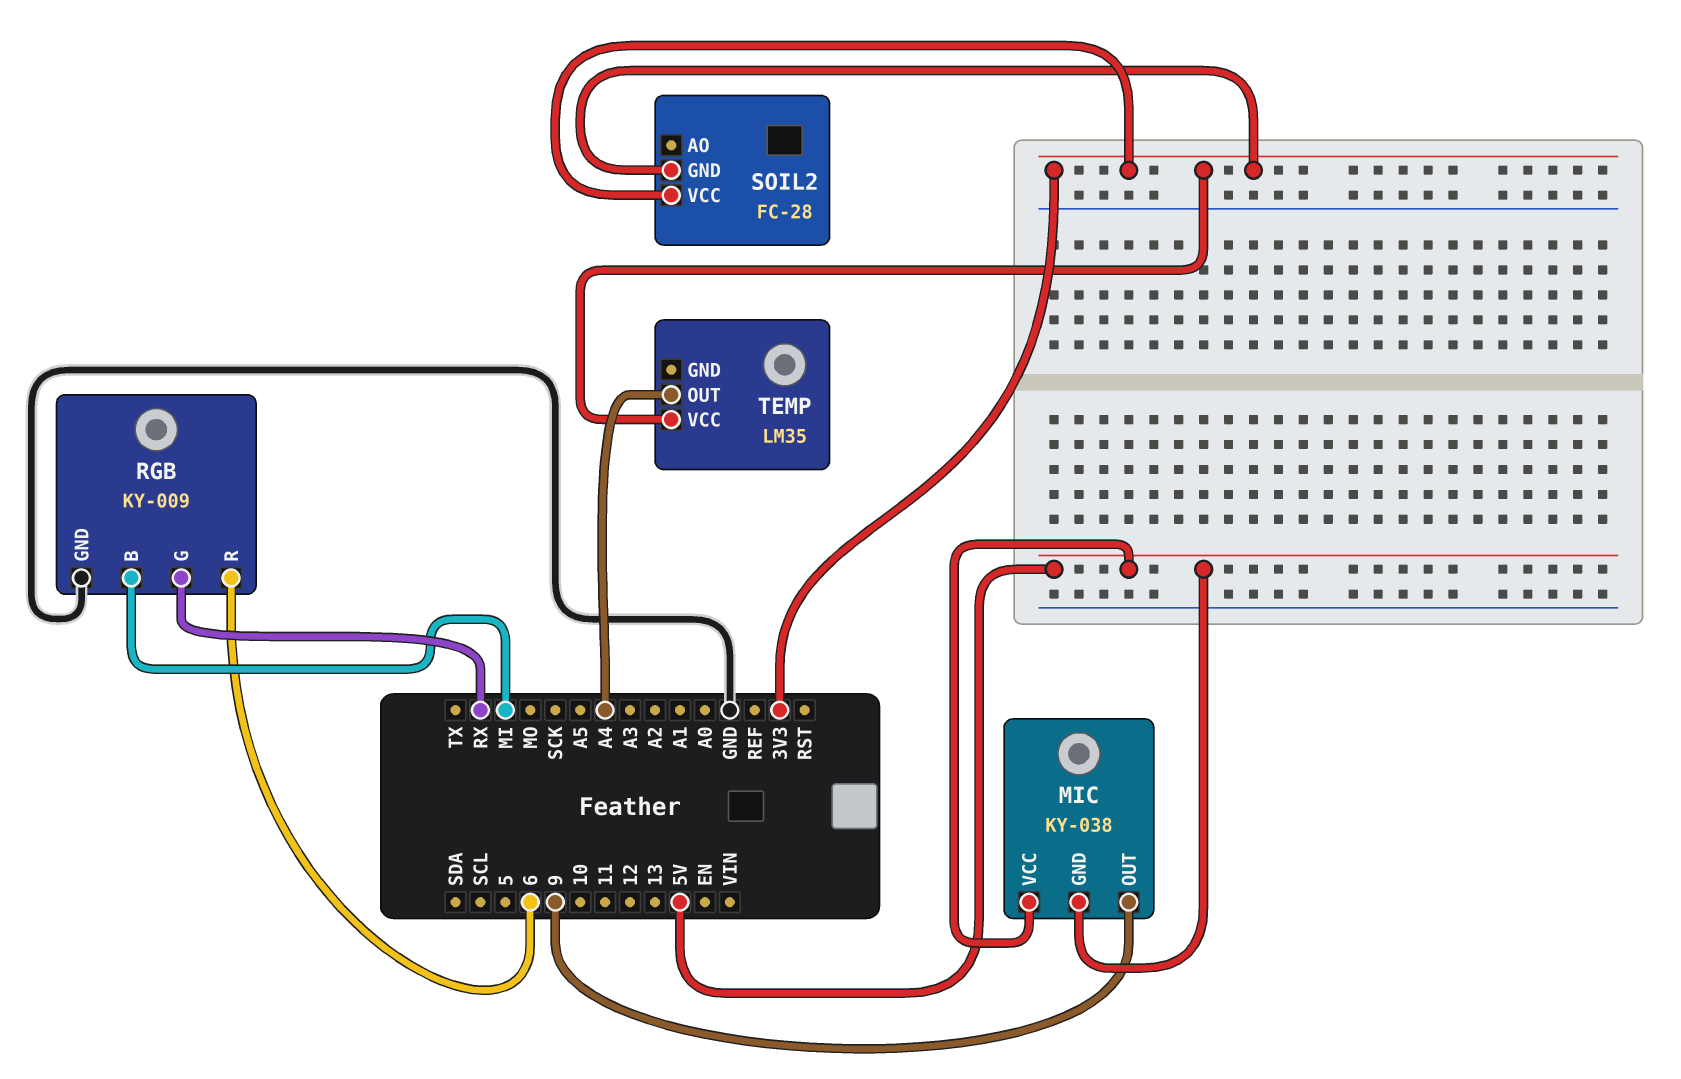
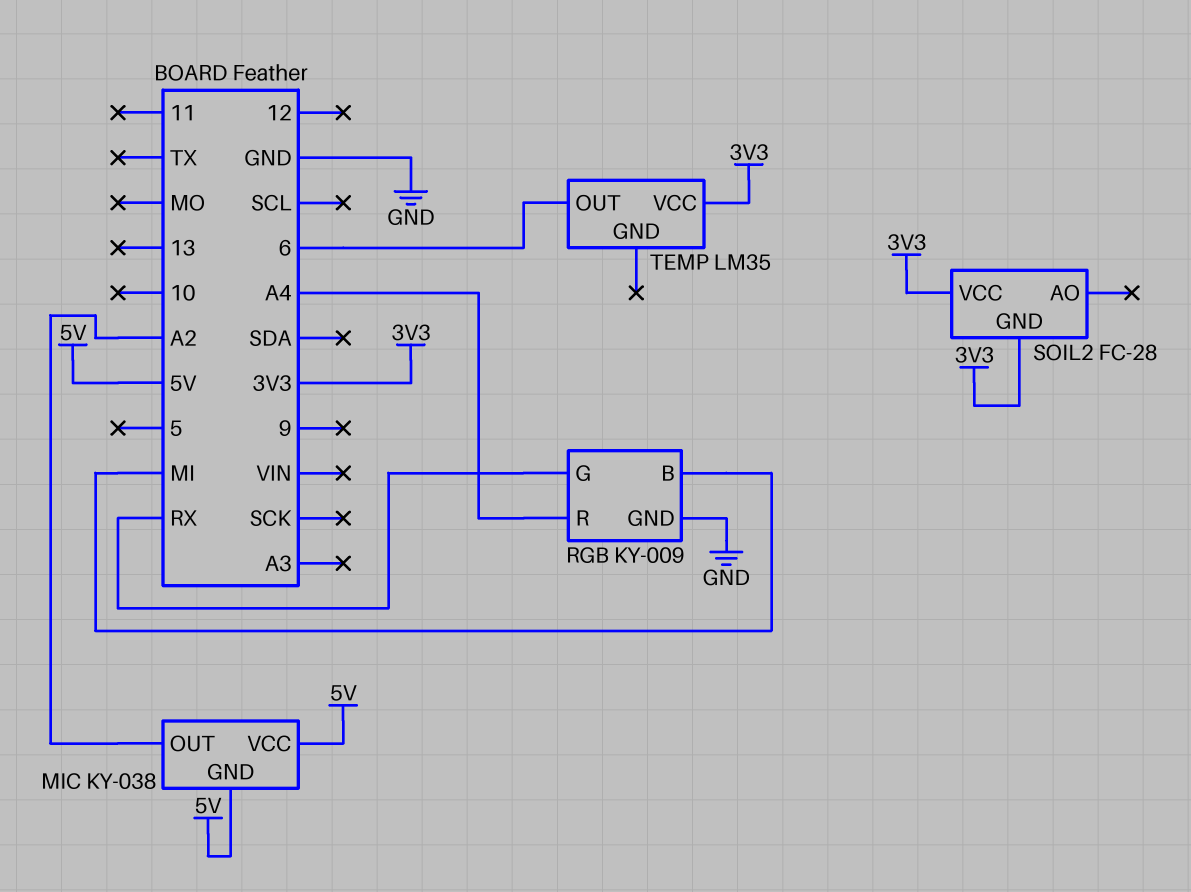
MIC pin OUT: 9 -> A2
RGB pin R: 6 -> A4
TEMP pin OUT: A4 -> 6

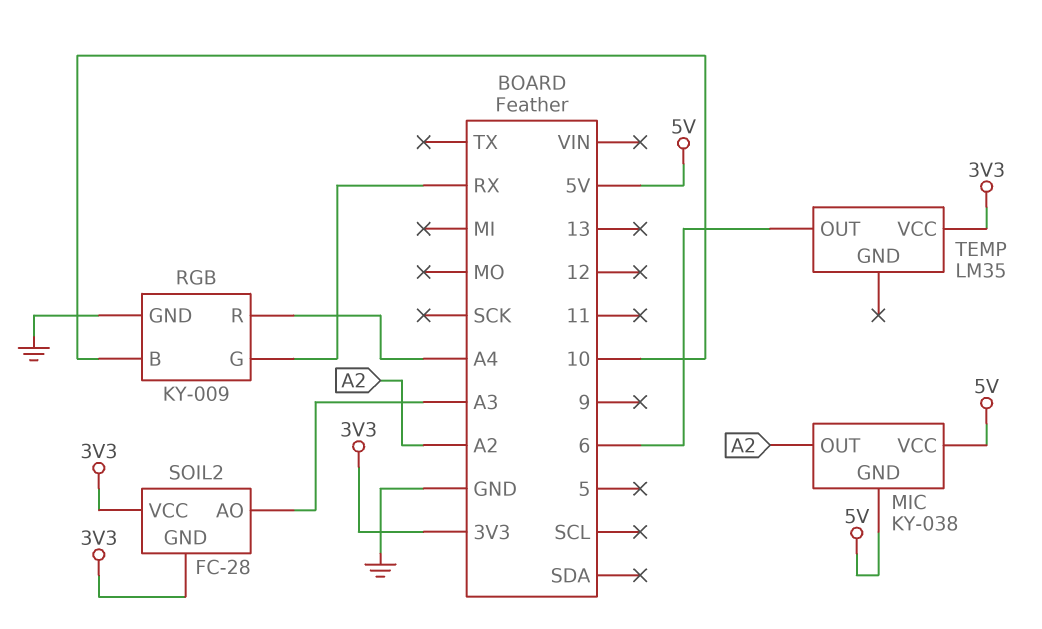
RGB pin B: MI -> 10
SOIL2 pin AO: none -> A3

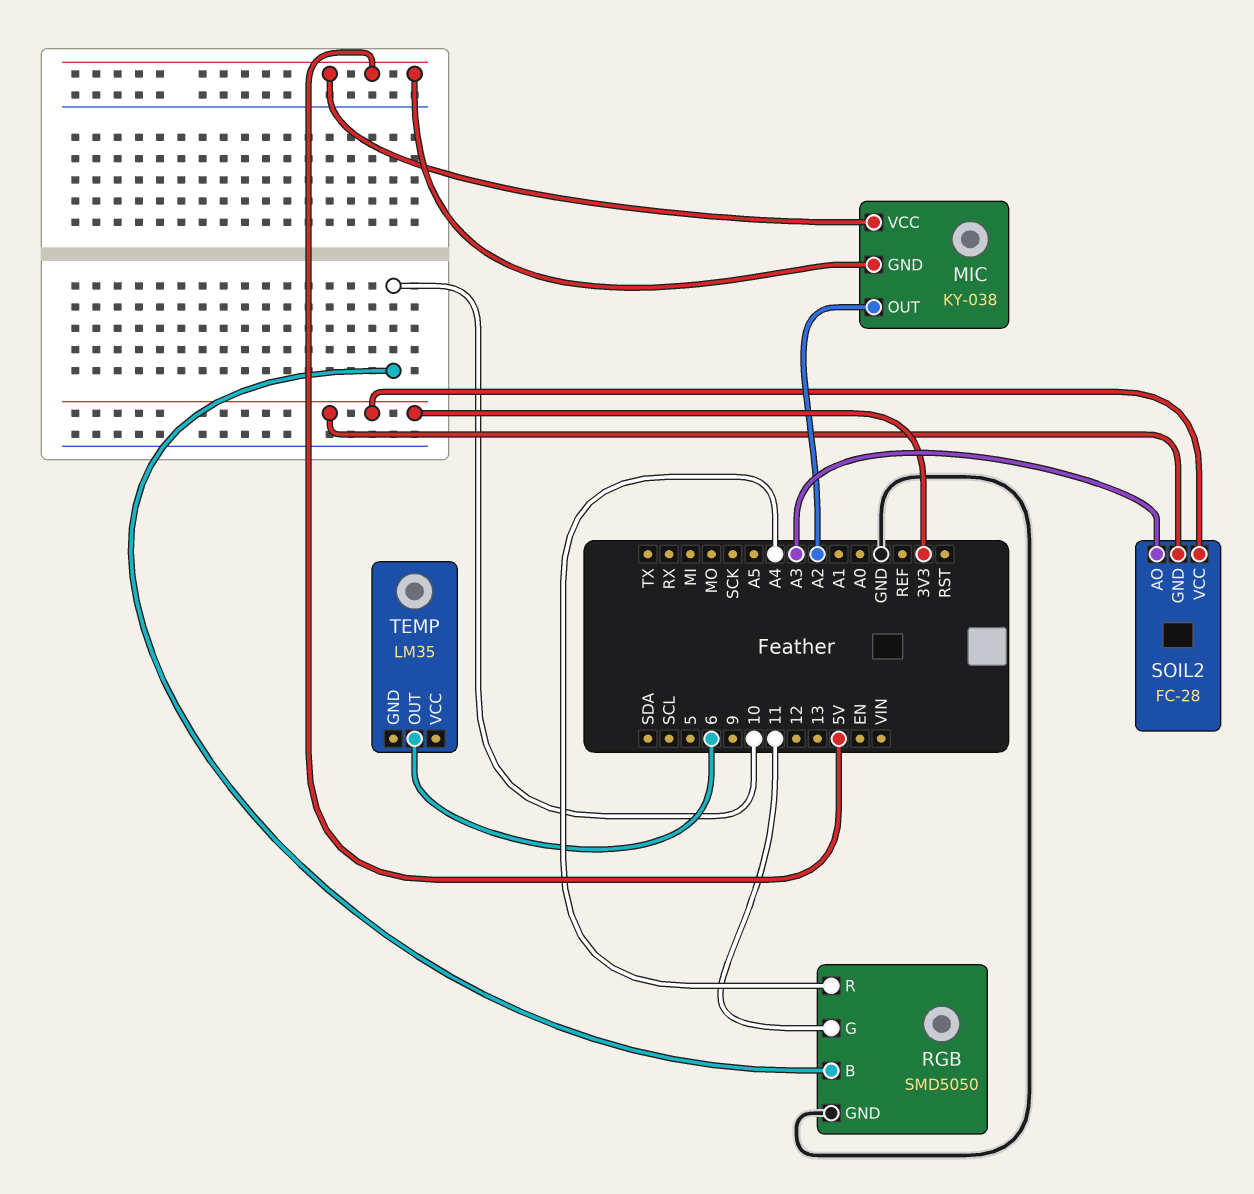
RGB: KY-009 -> SMD5050
RGB pin G: RX -> 11
TEMP pin VCC: 3V3 -> none

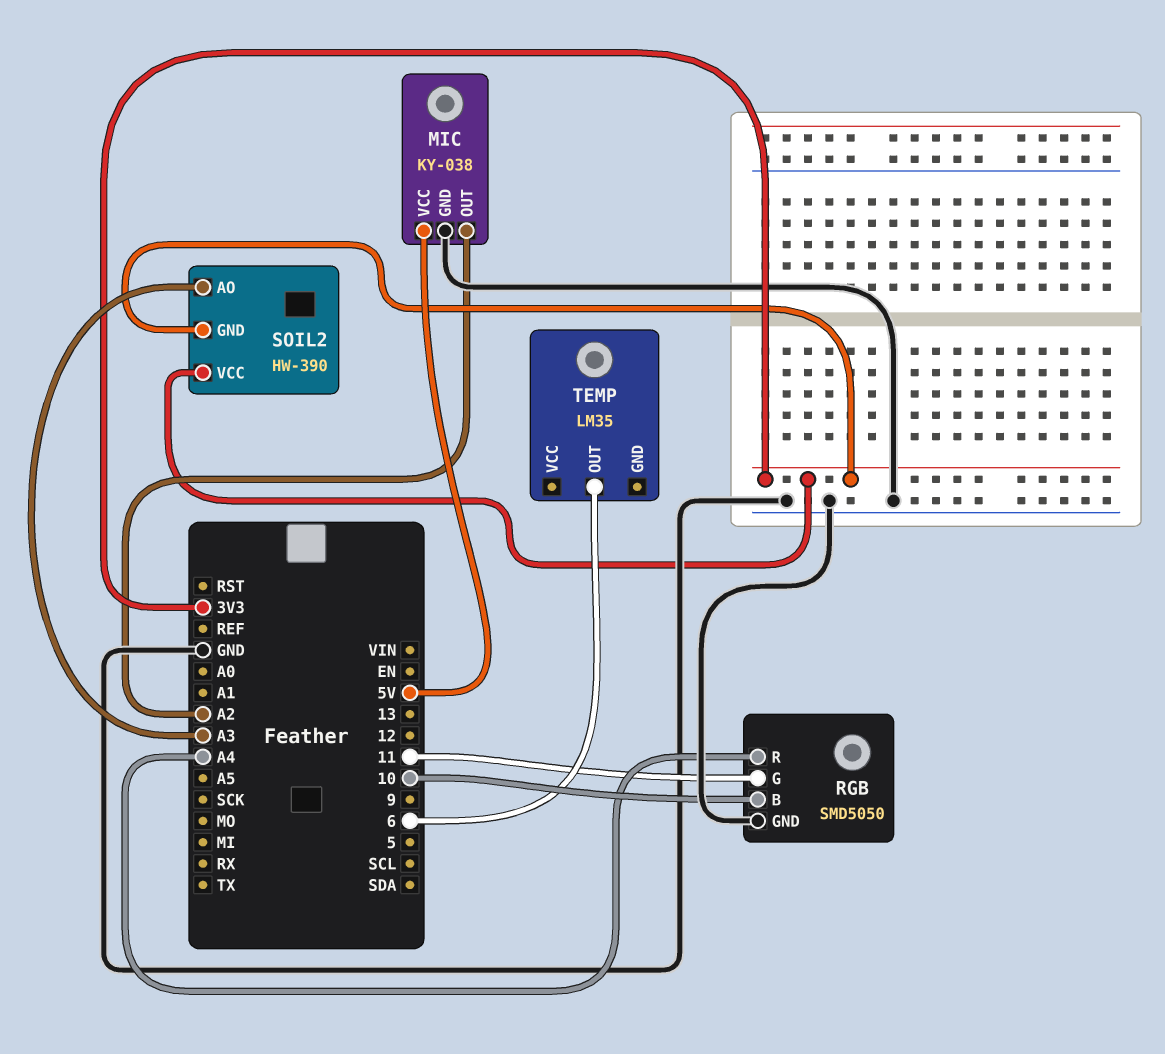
MIC pin GND: 5V -> GND
SOIL2: FC-28 -> HW-390

